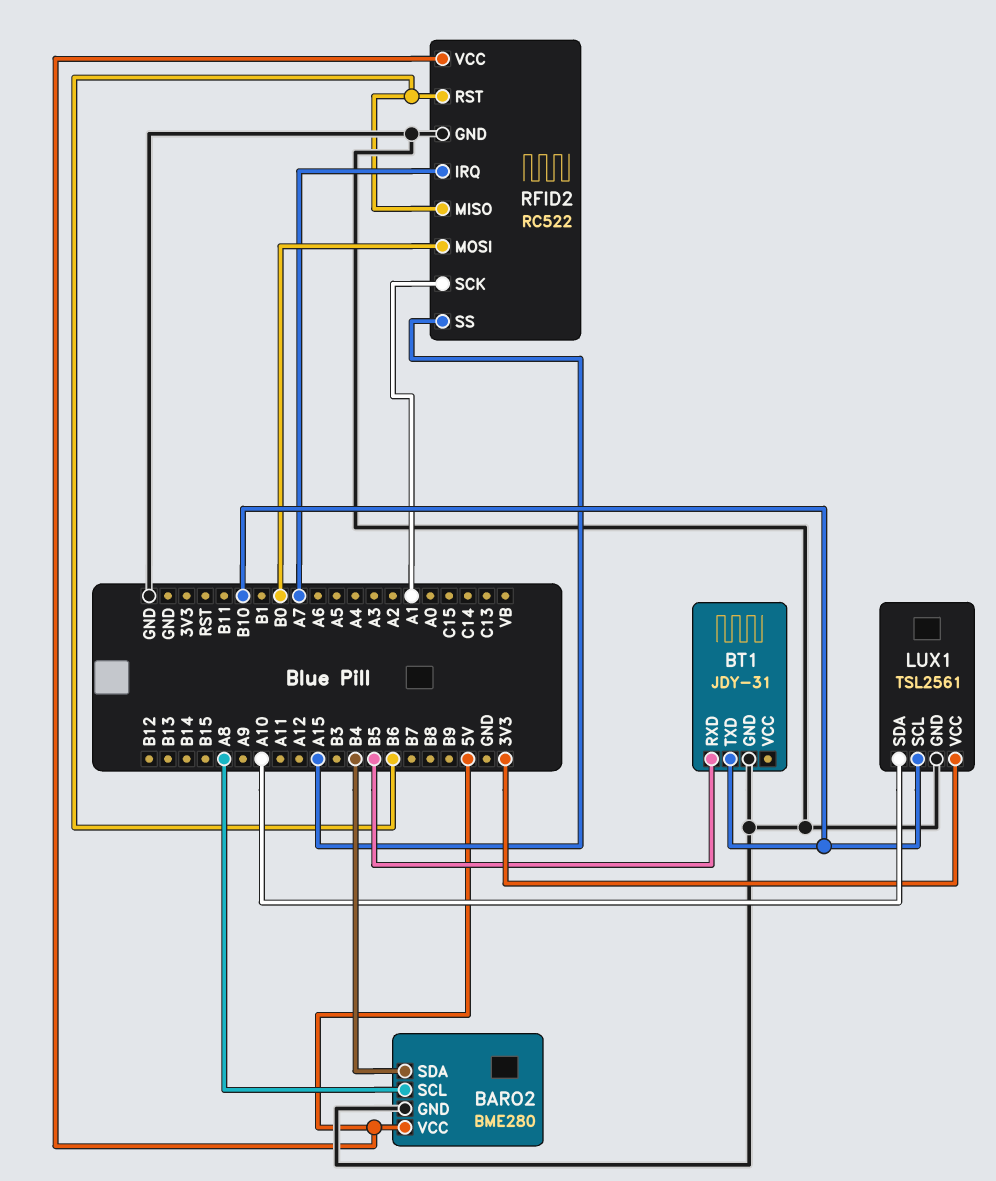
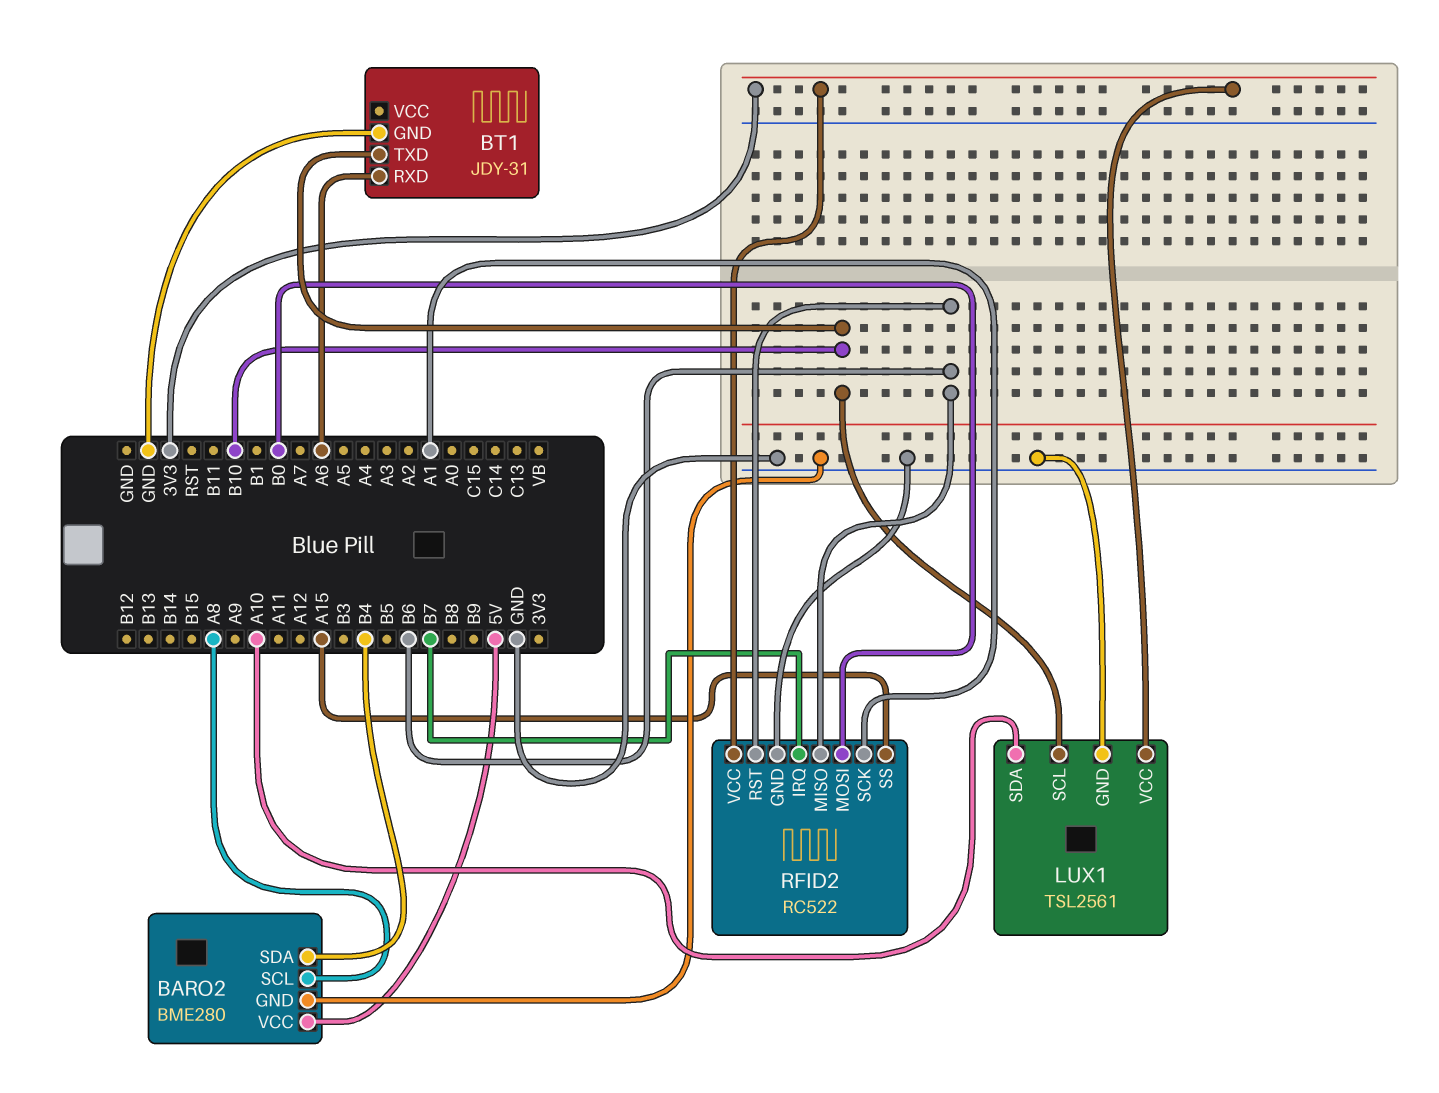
BT1 pin RXD: B5 -> A6
RFID2 pin IRQ: A7 -> B7
RFID2 pin VCC: 5V -> 3V3

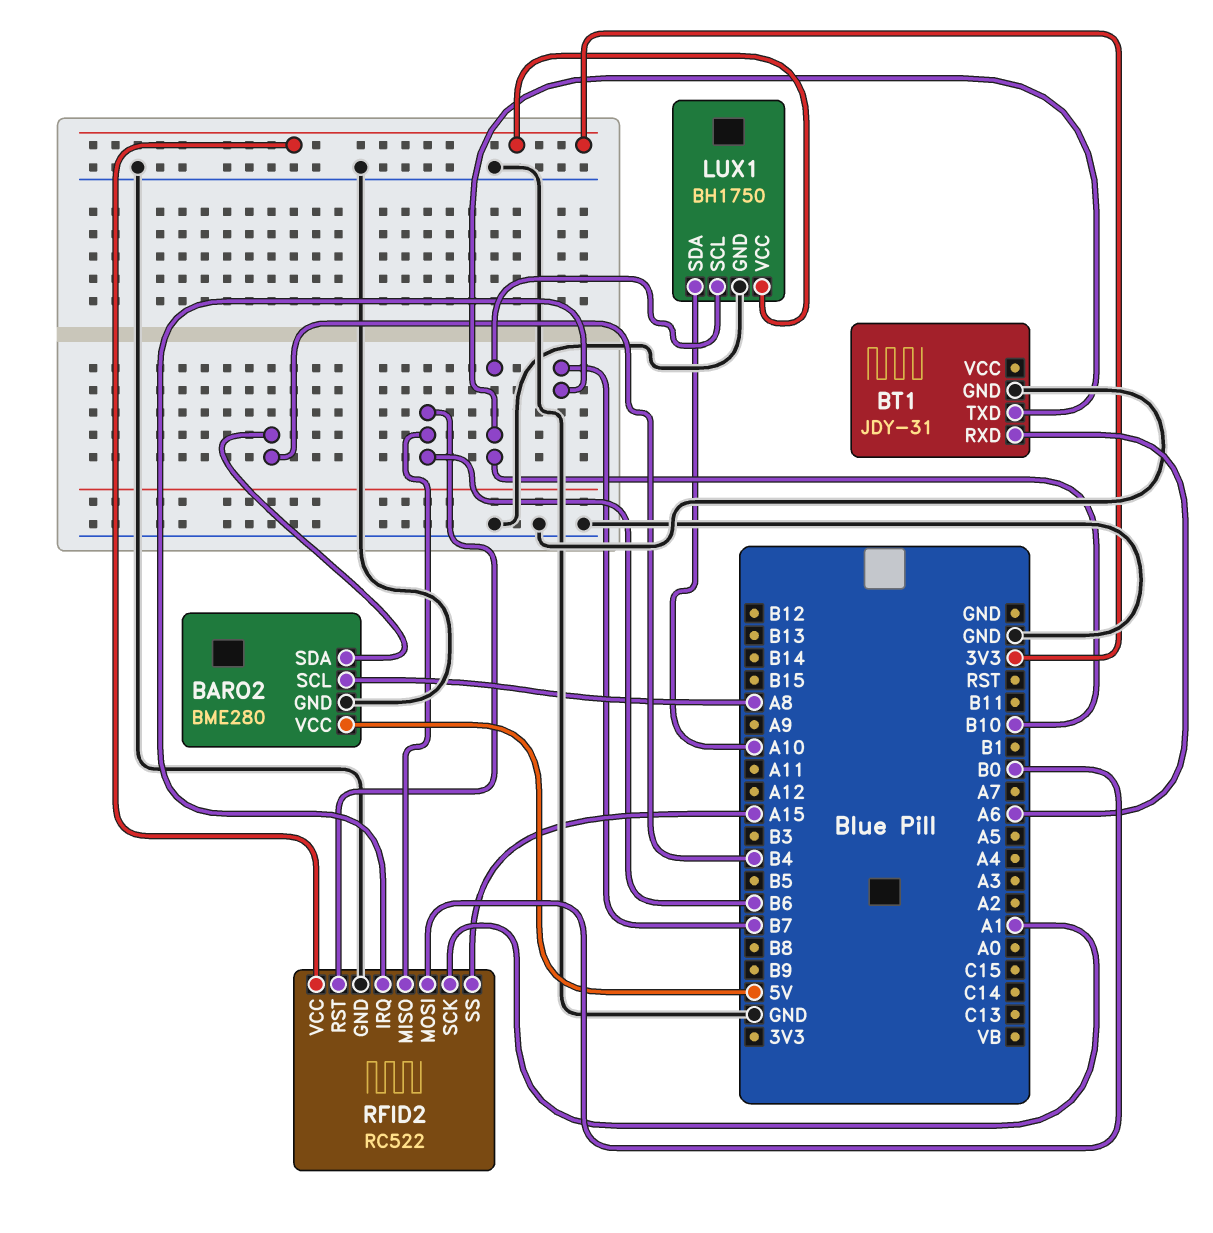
LUX1: TSL2561 -> BH1750

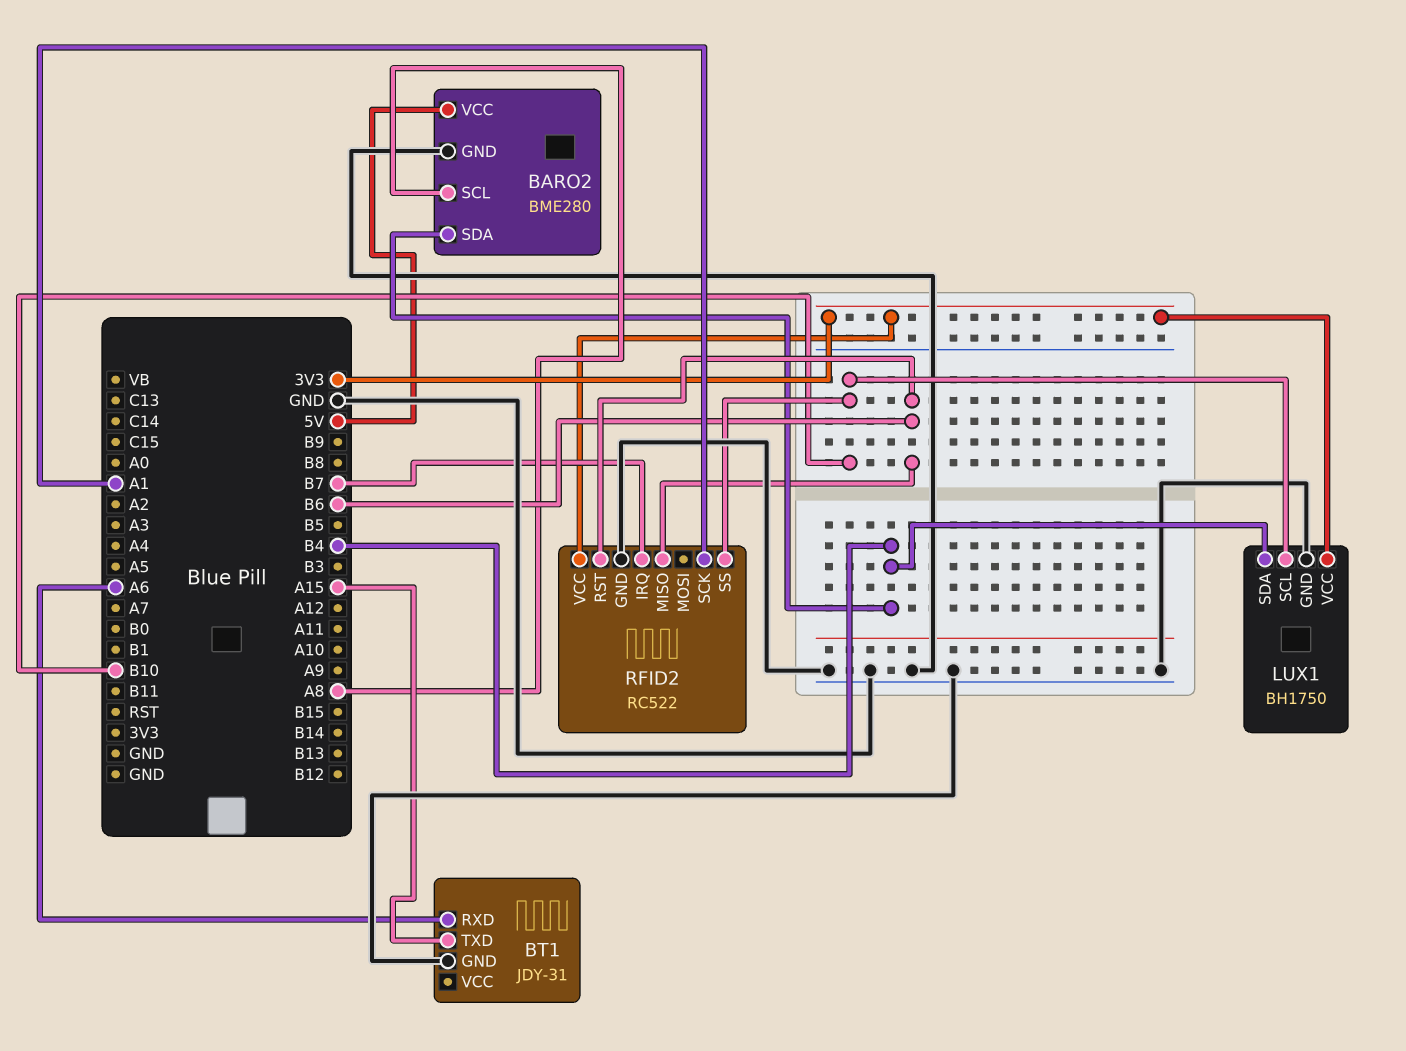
BT1 pin TXD: B10 -> A15
LUX1 pin SDA: A10 -> B4
RFID2 pin MOSI: B0 -> none
RFID2 pin SS: A15 -> B10

